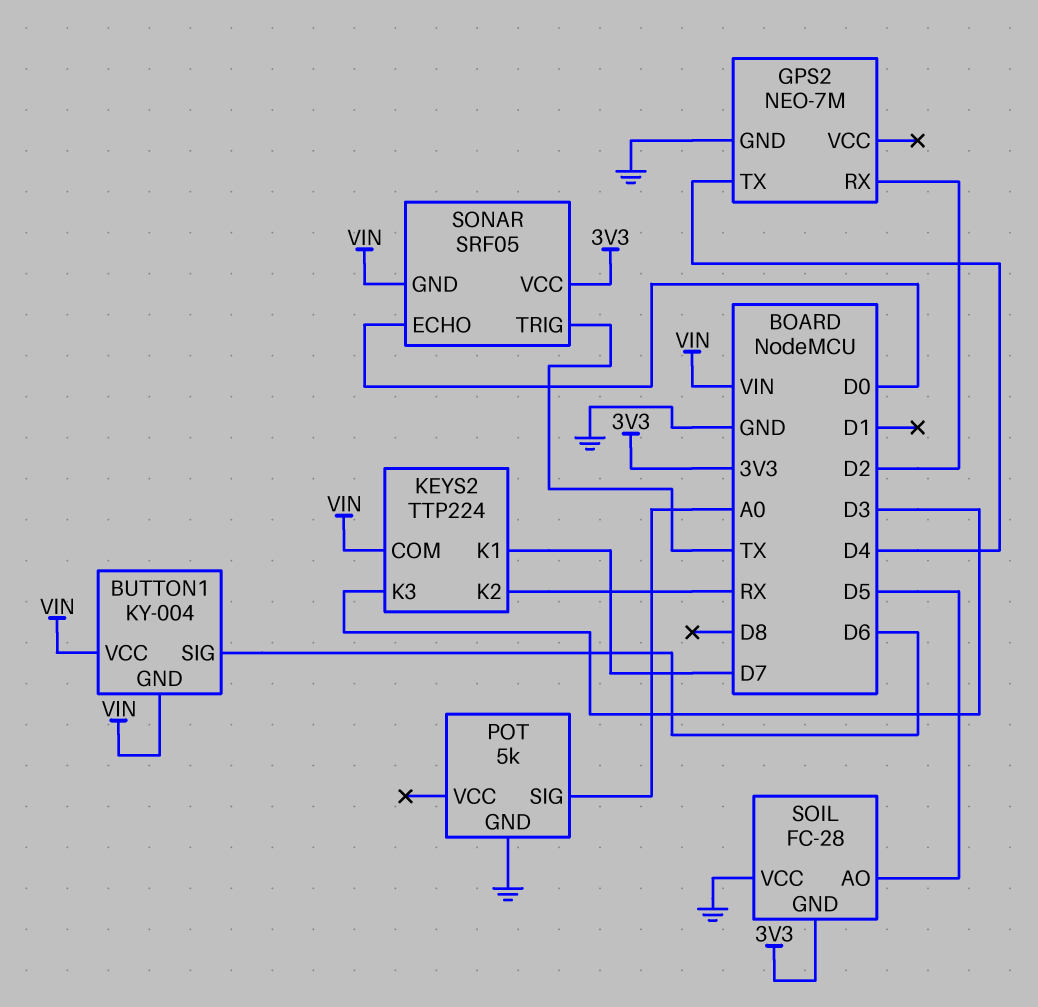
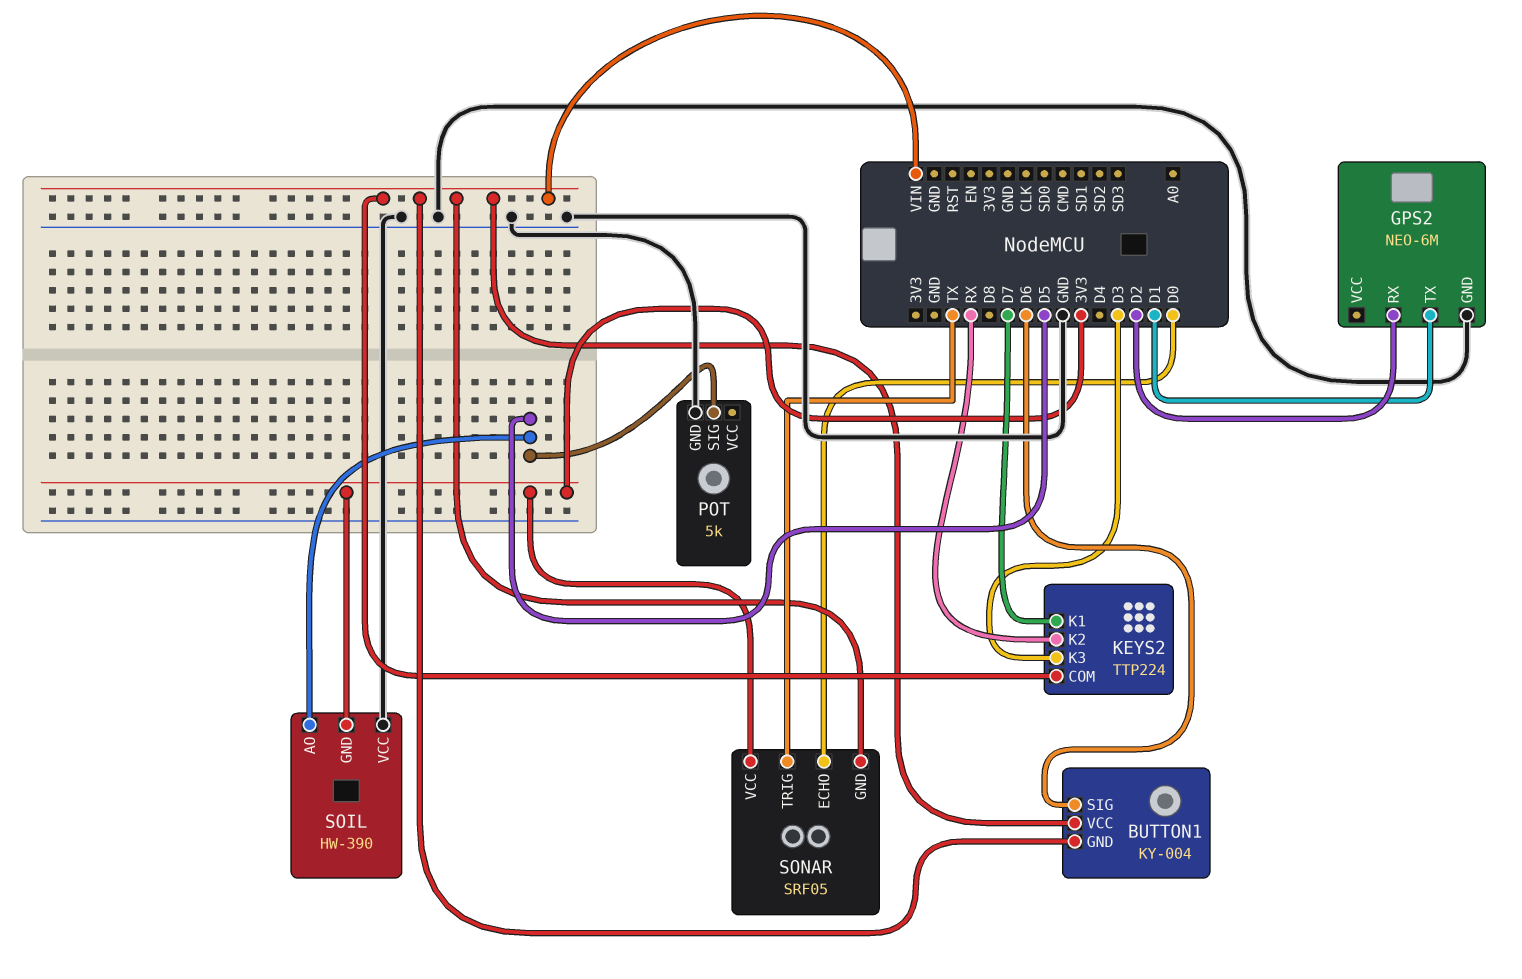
GPS2: NEO-7M -> NEO-6M
GPS2 pin TX: D4 -> D1
POT pin SIG: A0 -> D5
SOIL: FC-28 -> HW-390

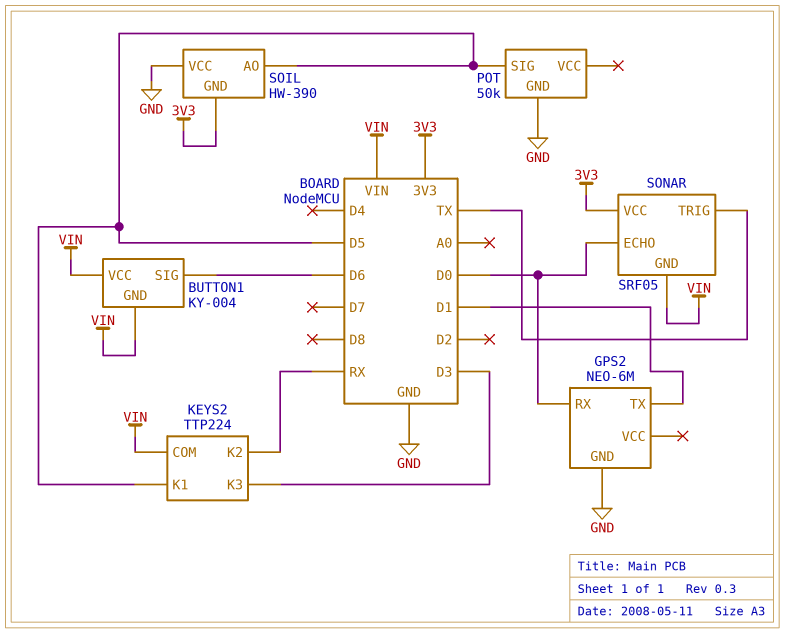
GPS2 pin RX: D2 -> D0
KEYS2 pin K1: D7 -> D5
POT: 5k -> 50k

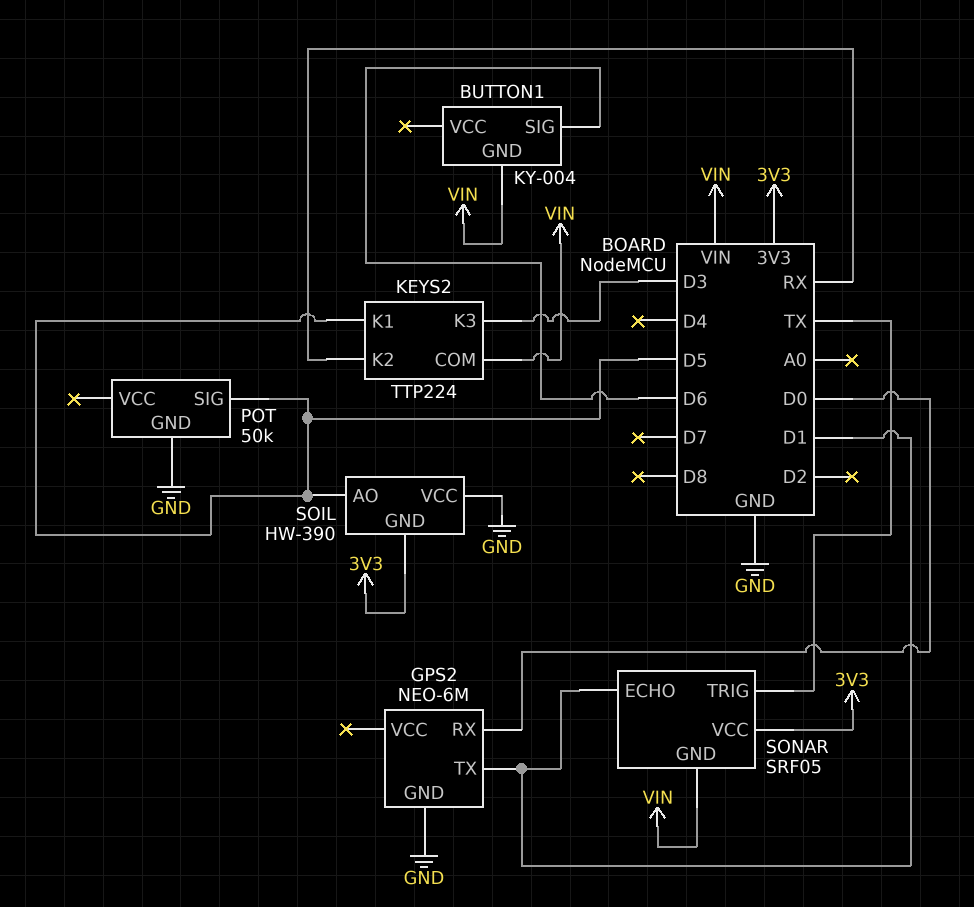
BUTTON1 pin VCC: VIN -> none
SONAR pin ECHO: D0 -> D1

